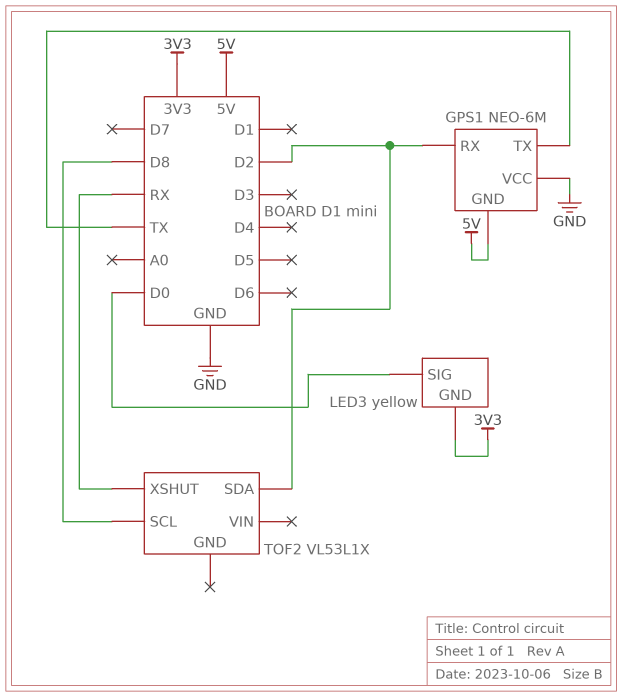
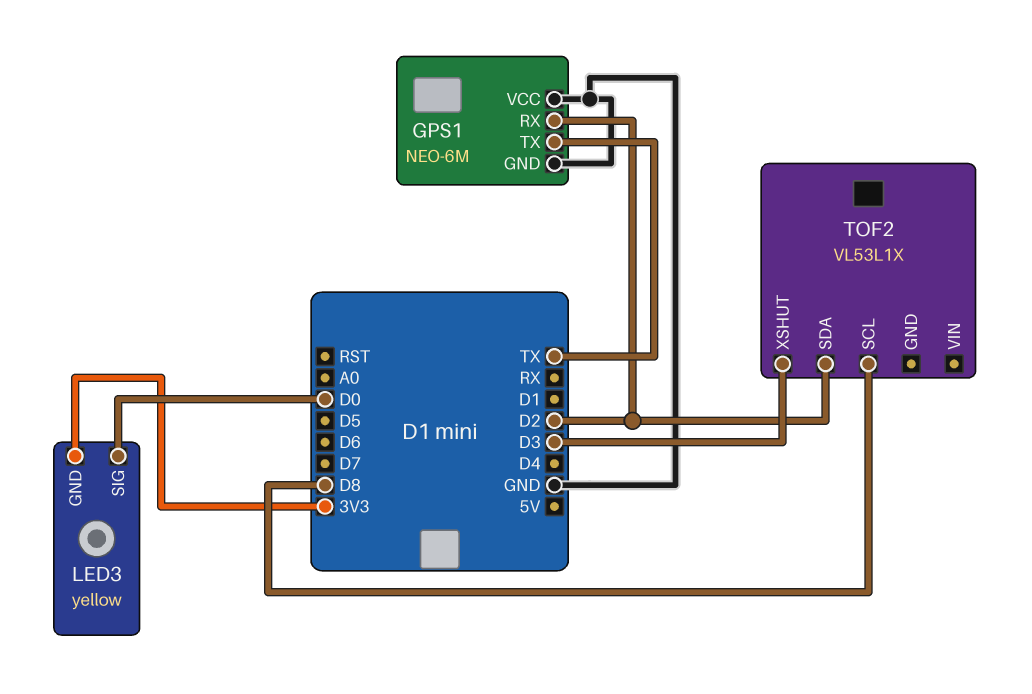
GPS1 pin GND: 5V -> GND
TOF2 pin XSHUT: RX -> D3

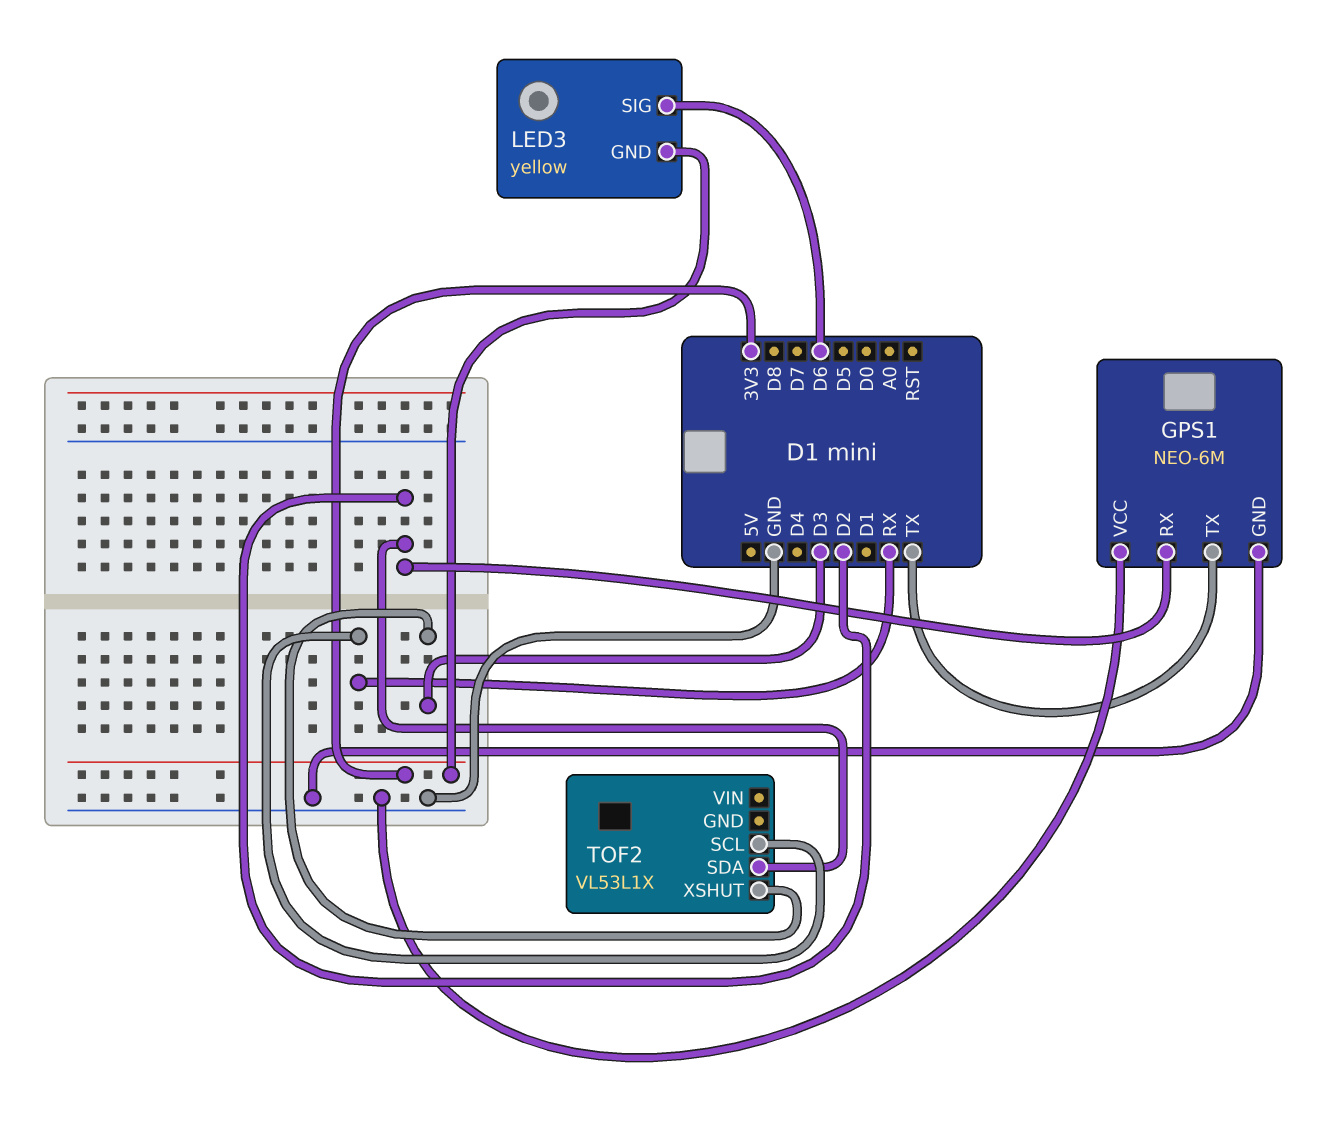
LED3 pin SIG: D0 -> D6
TOF2 pin SCL: D8 -> RX

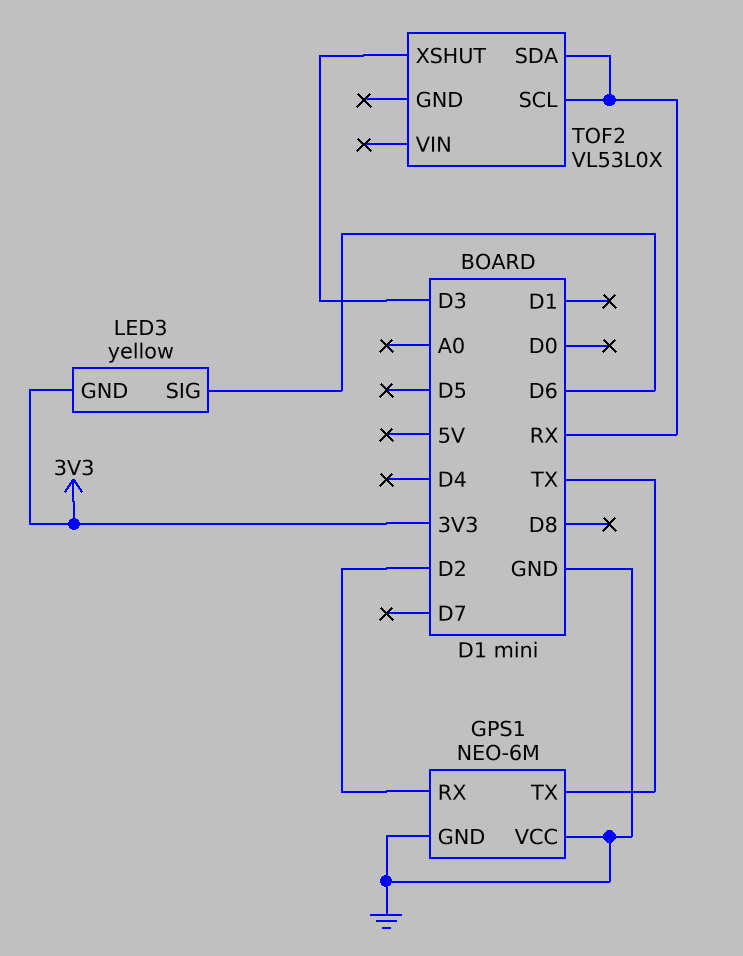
TOF2: VL53L1X -> VL53L0X
TOF2 pin SDA: D2 -> RX

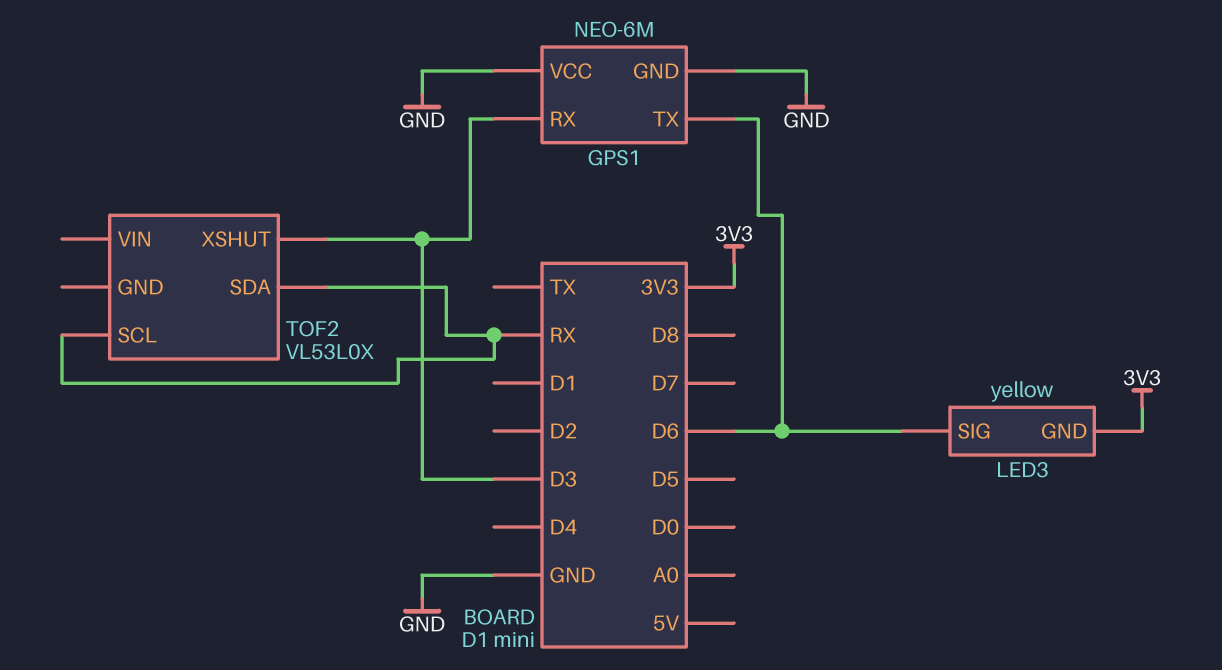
GPS1 pin RX: D2 -> D3
GPS1 pin TX: TX -> D6

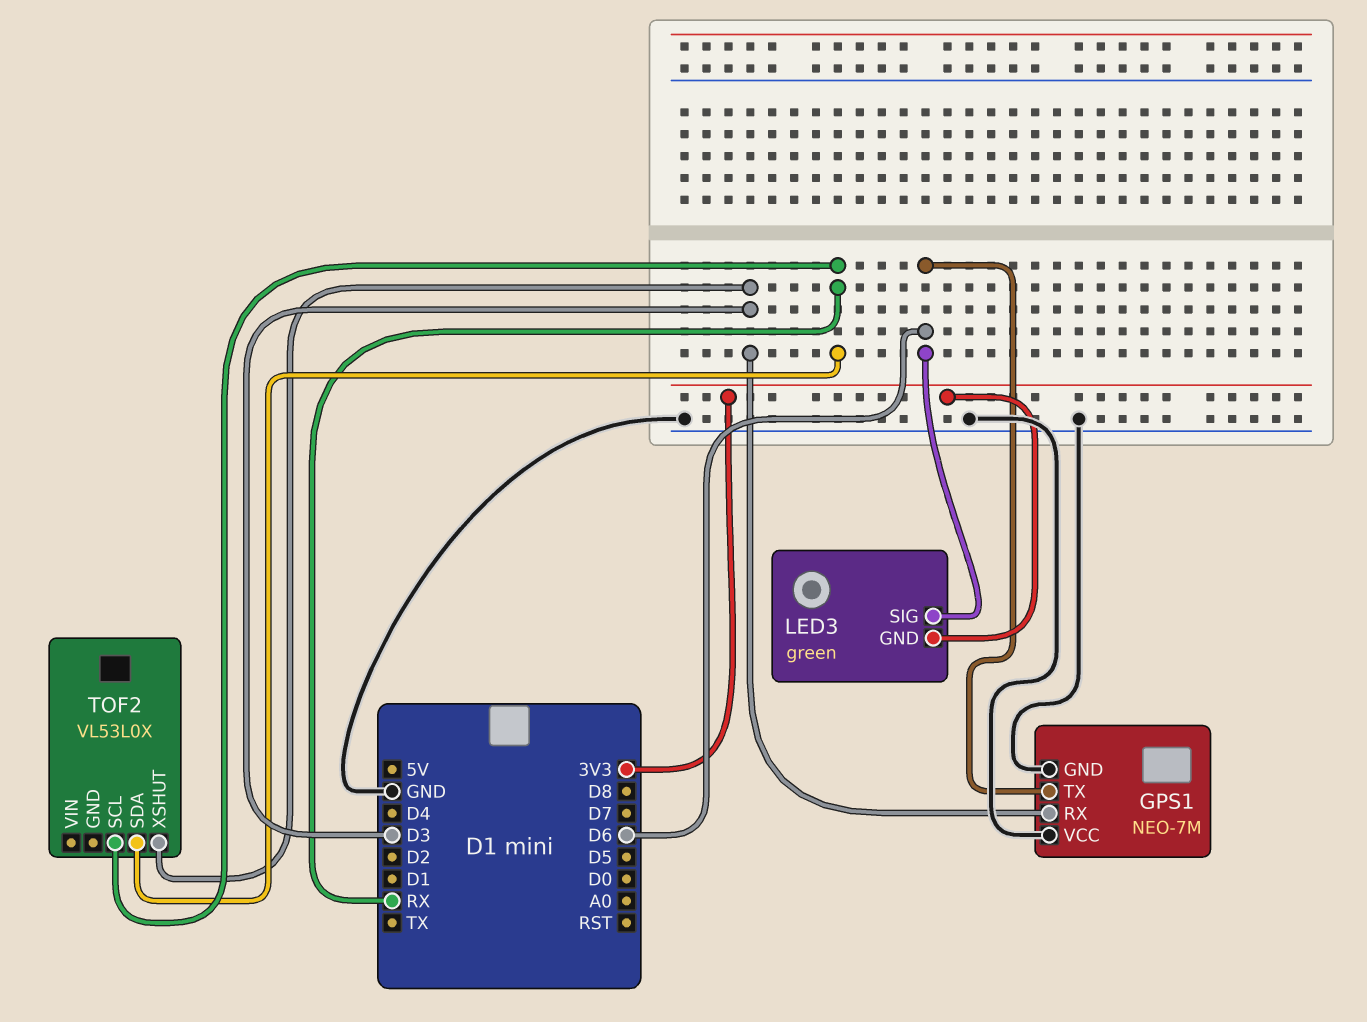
GPS1: NEO-6M -> NEO-7M
LED3: yellow -> green

